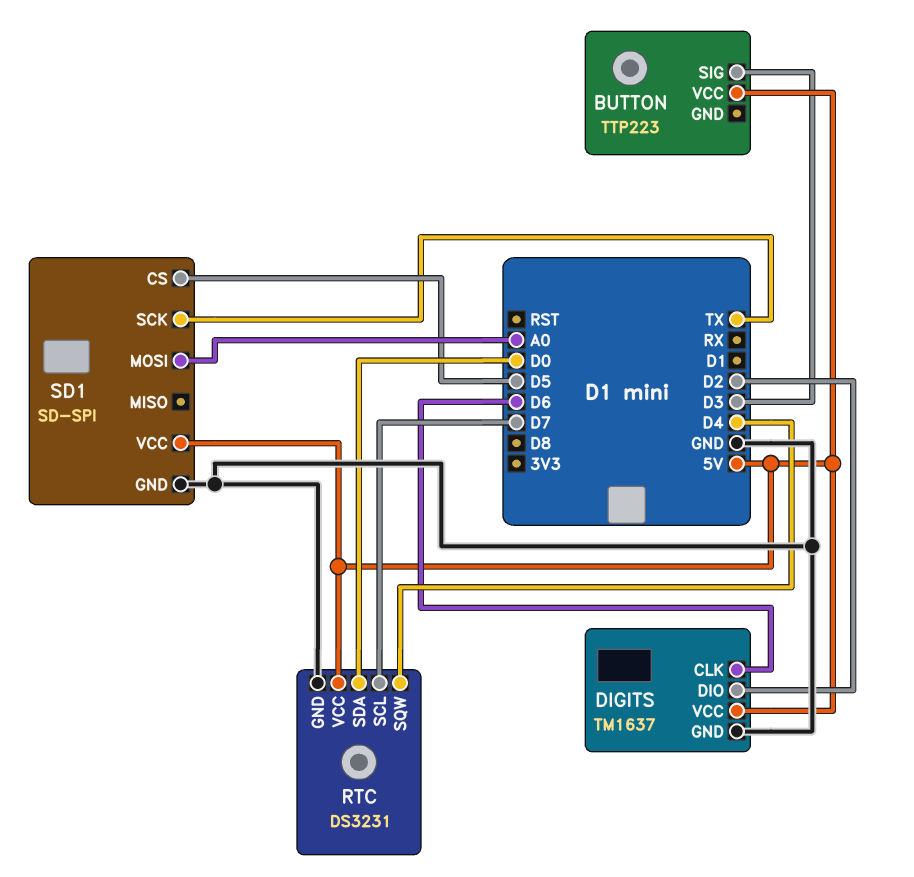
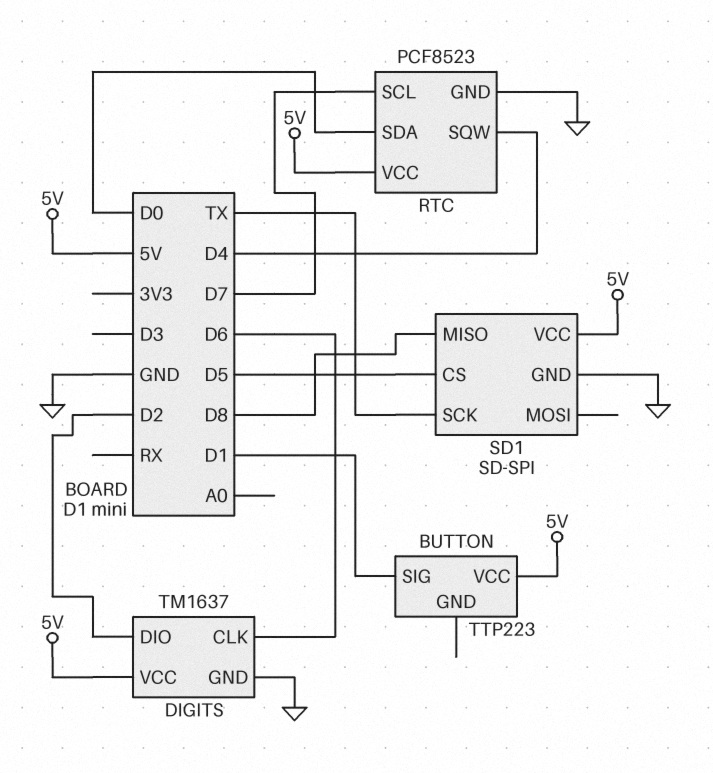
BUTTON pin SIG: D3 -> D1
RTC: DS3231 -> PCF8523
SD1 pin MISO: none -> D8
SD1 pin MOSI: A0 -> none

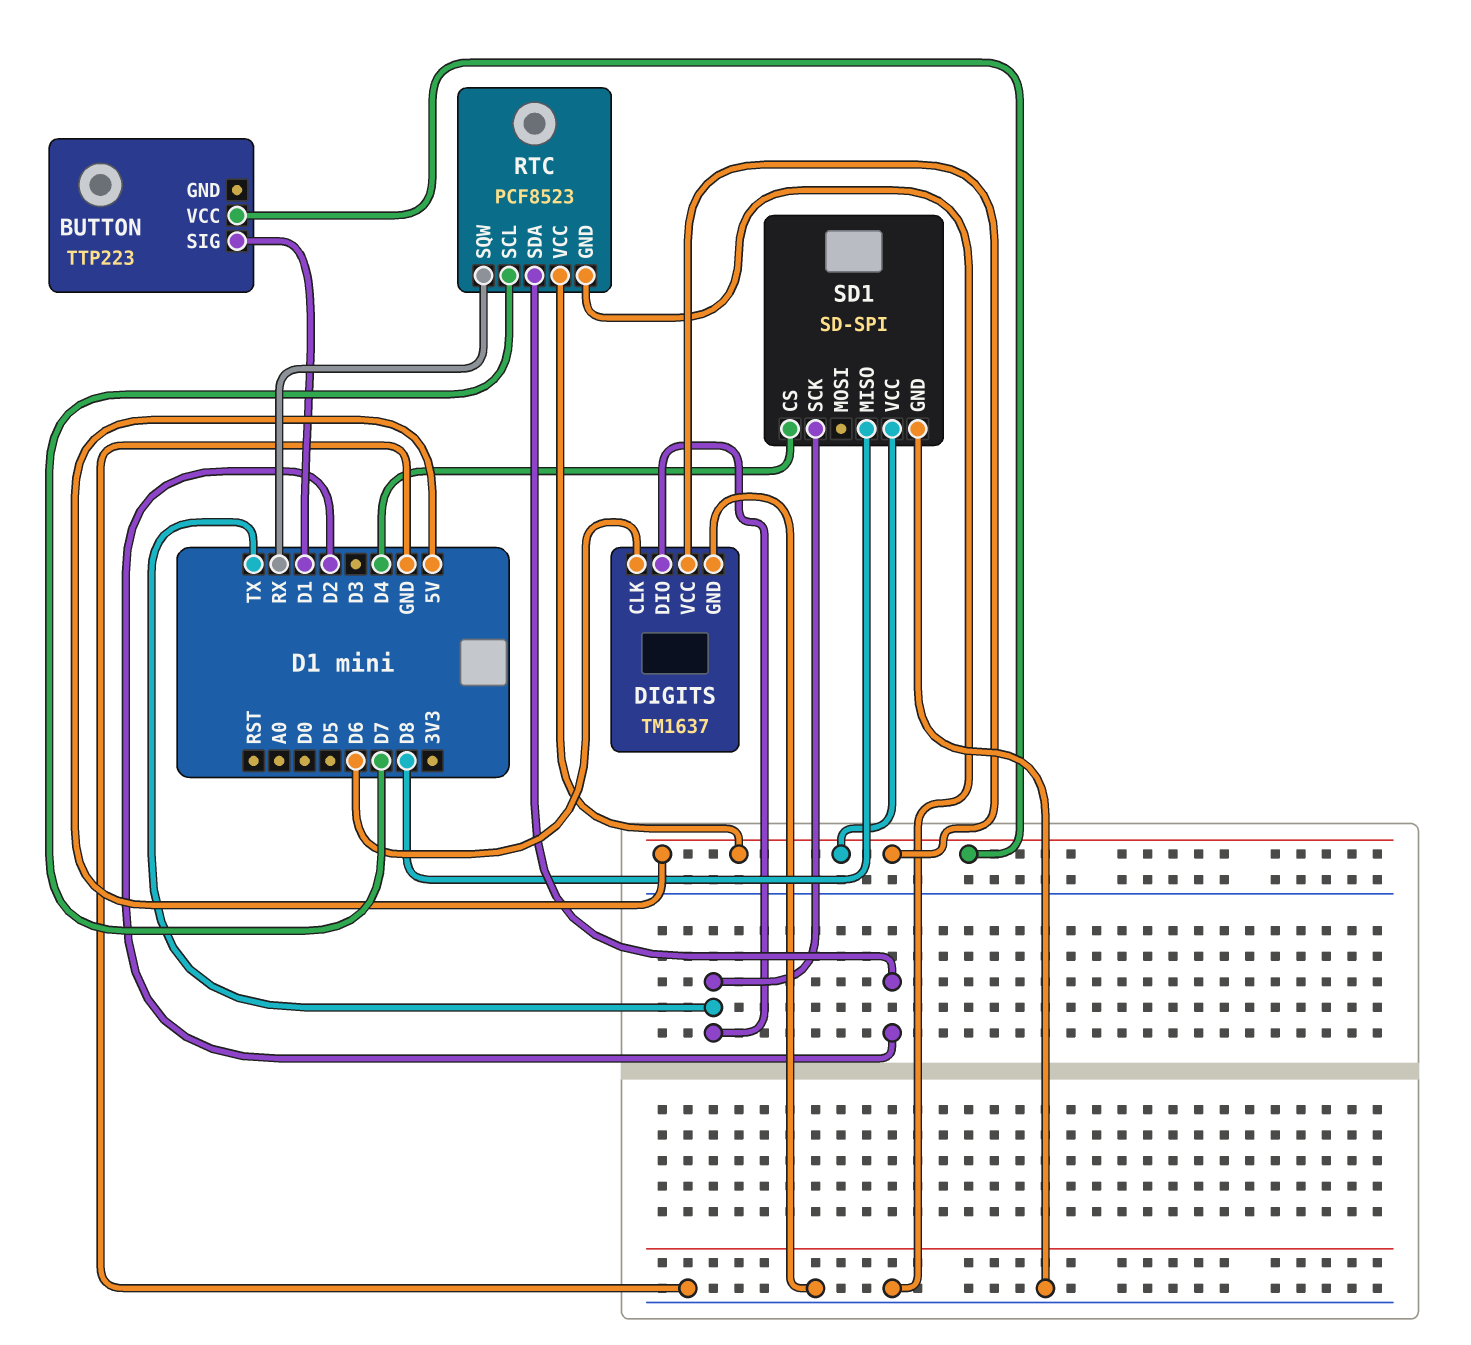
DIGITS pin DIO: D2 -> TX
RTC pin SDA: D0 -> D2
RTC pin SQW: D4 -> RX
SD1 pin CS: D5 -> D4

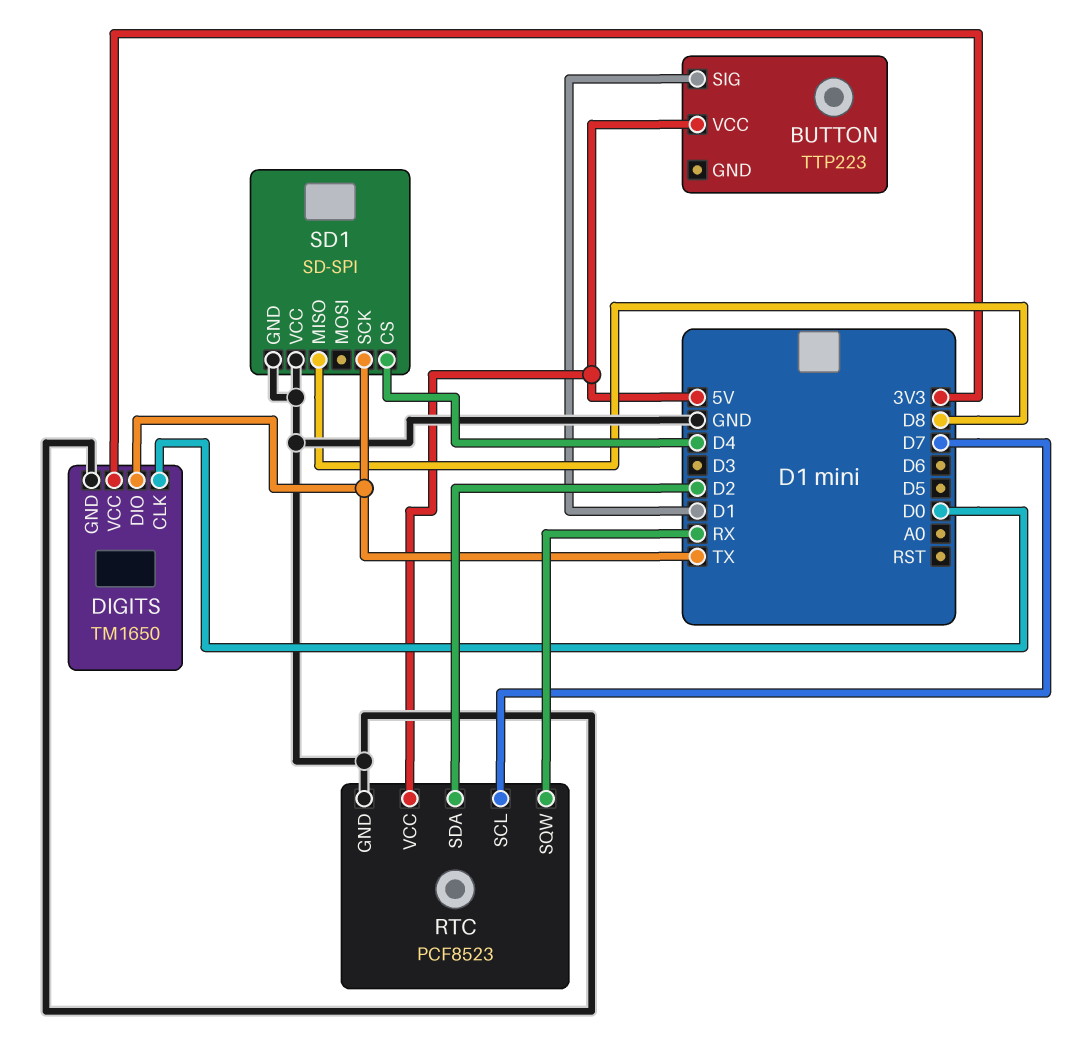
DIGITS: TM1637 -> TM1650
DIGITS pin CLK: D6 -> D0
DIGITS pin VCC: 5V -> 3V3
SD1 pin VCC: 5V -> GND

